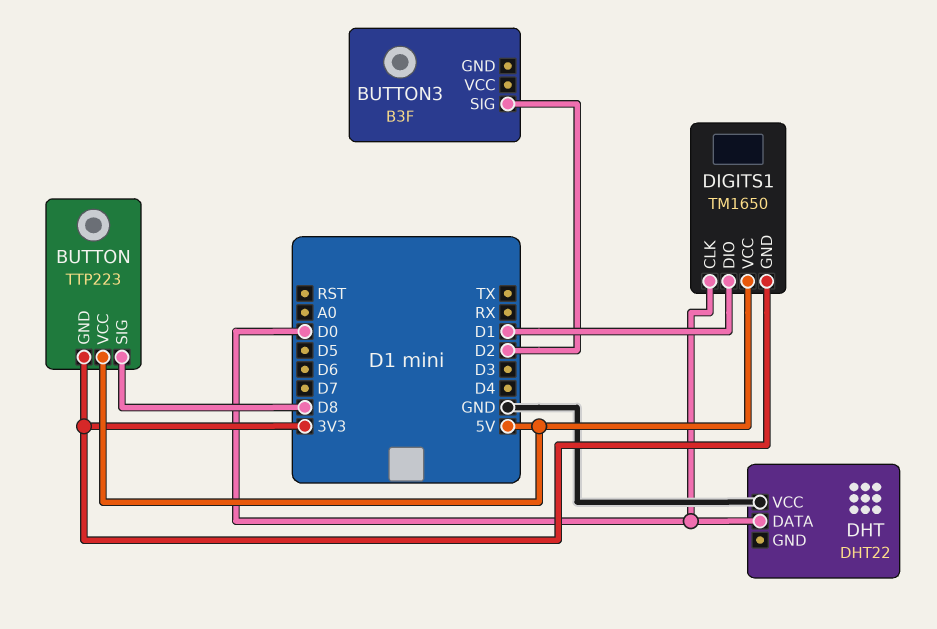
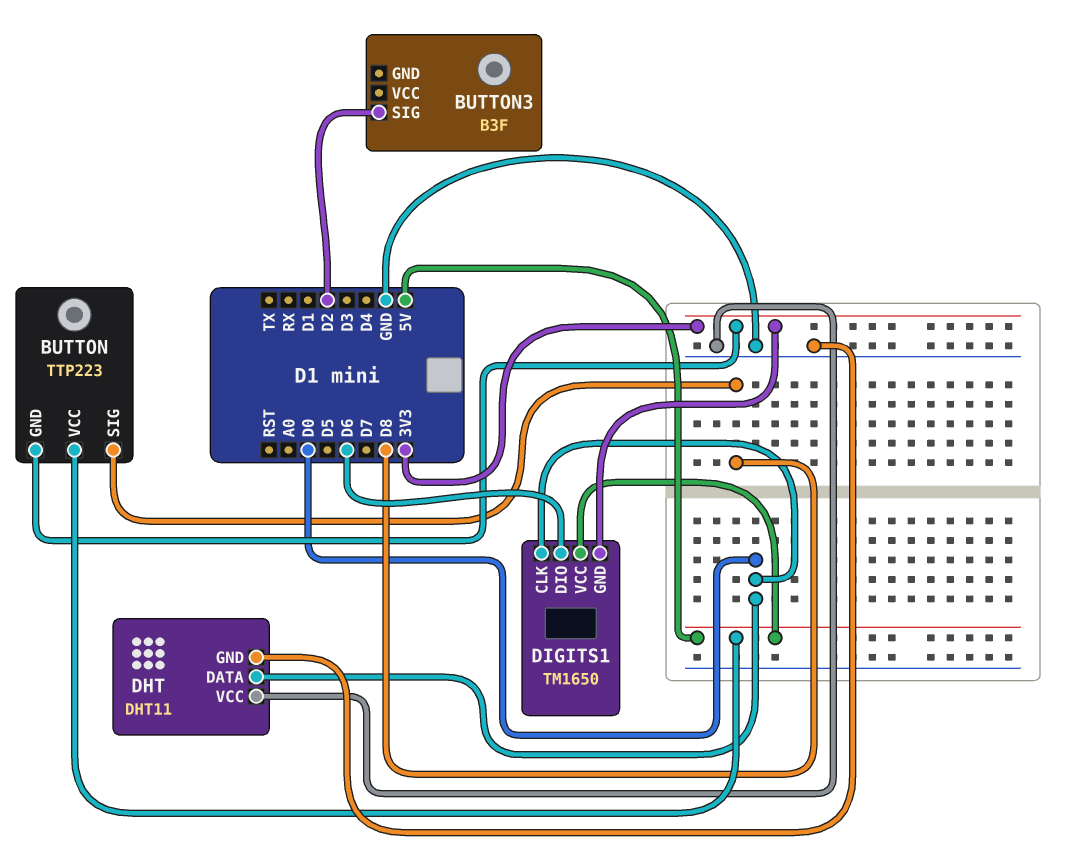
DHT: DHT22 -> DHT11
DHT pin GND: none -> GND
DIGITS1 pin DIO: D1 -> D6

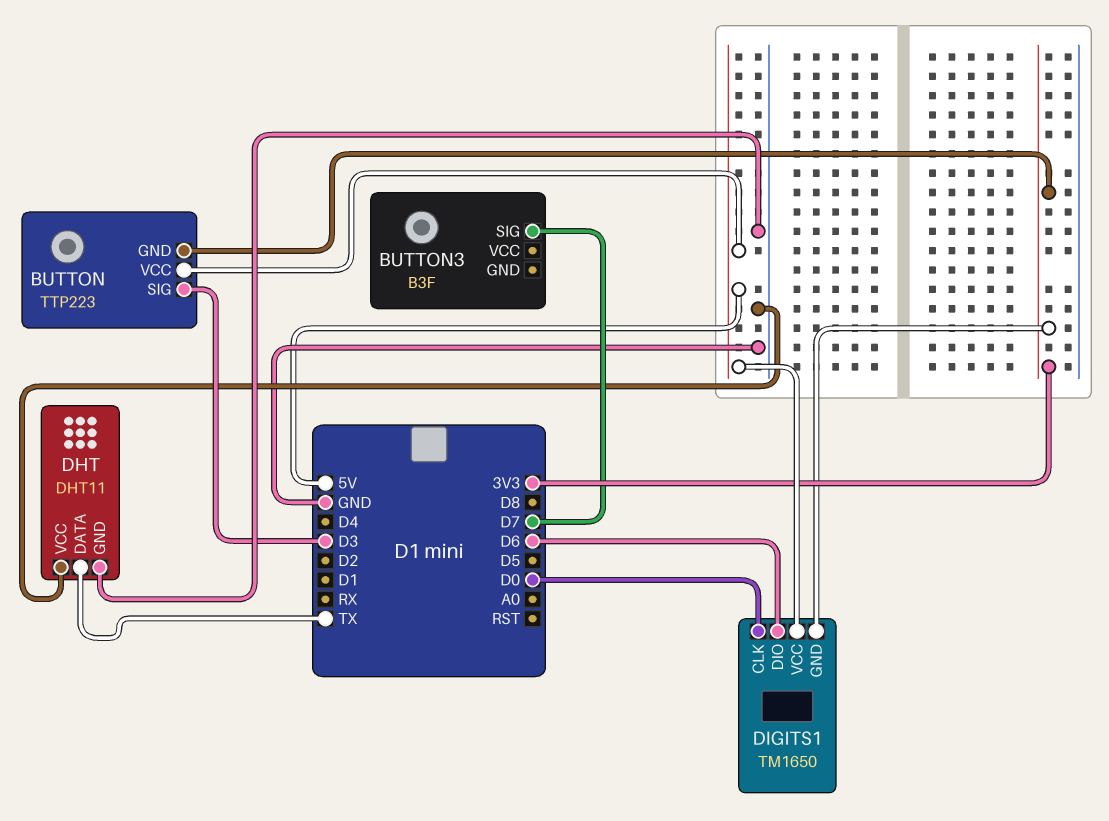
BUTTON pin SIG: D8 -> D3
BUTTON3 pin SIG: D2 -> D7
DHT pin DATA: D0 -> TX

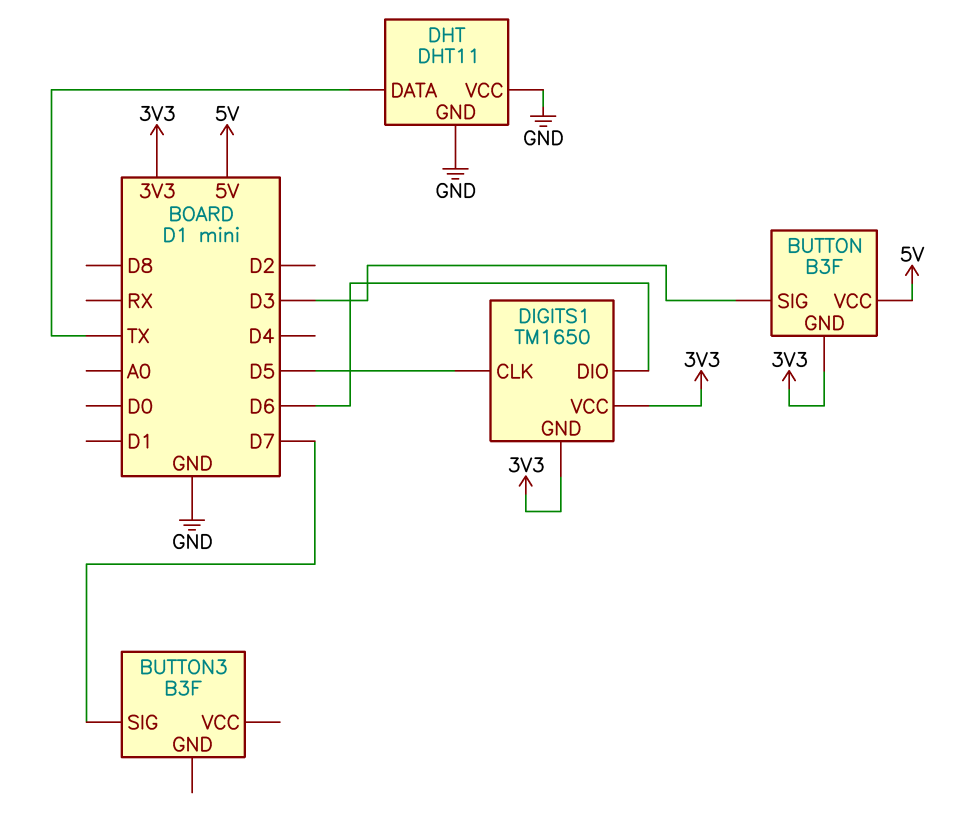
BUTTON: TTP223 -> B3F
DIGITS1 pin CLK: D0 -> D5
DIGITS1 pin VCC: 5V -> 3V3

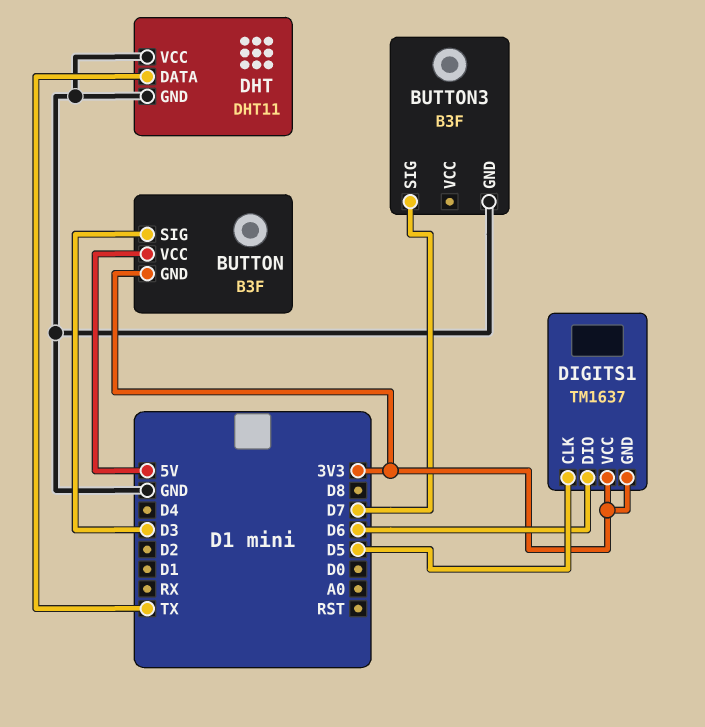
BUTTON3 pin GND: none -> GND
DIGITS1: TM1650 -> TM1637

